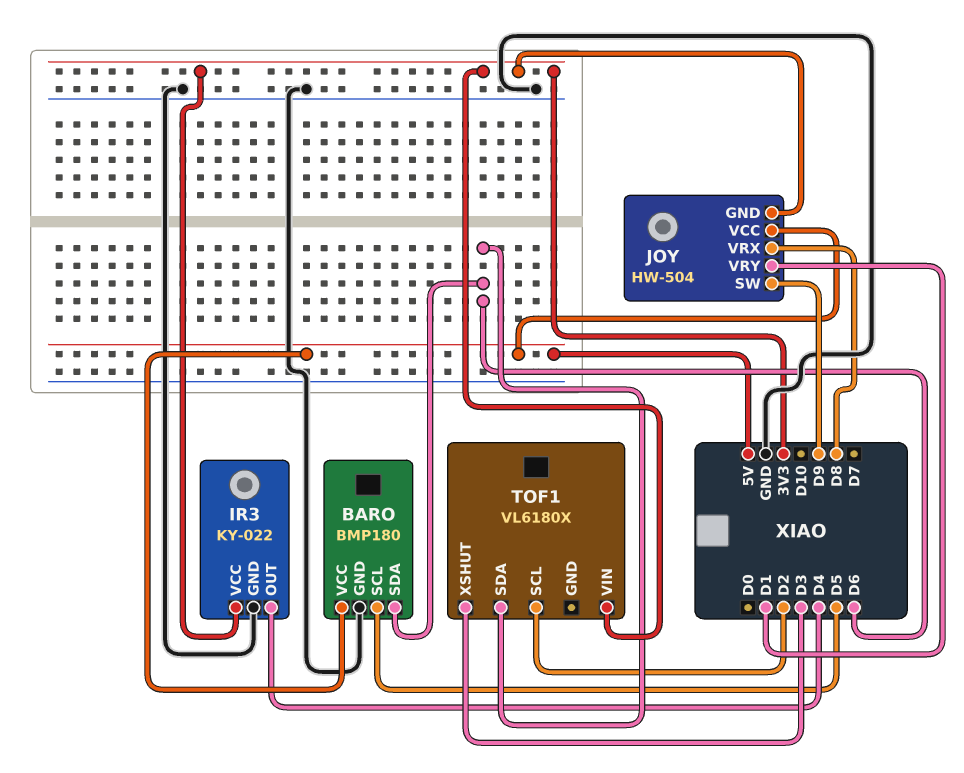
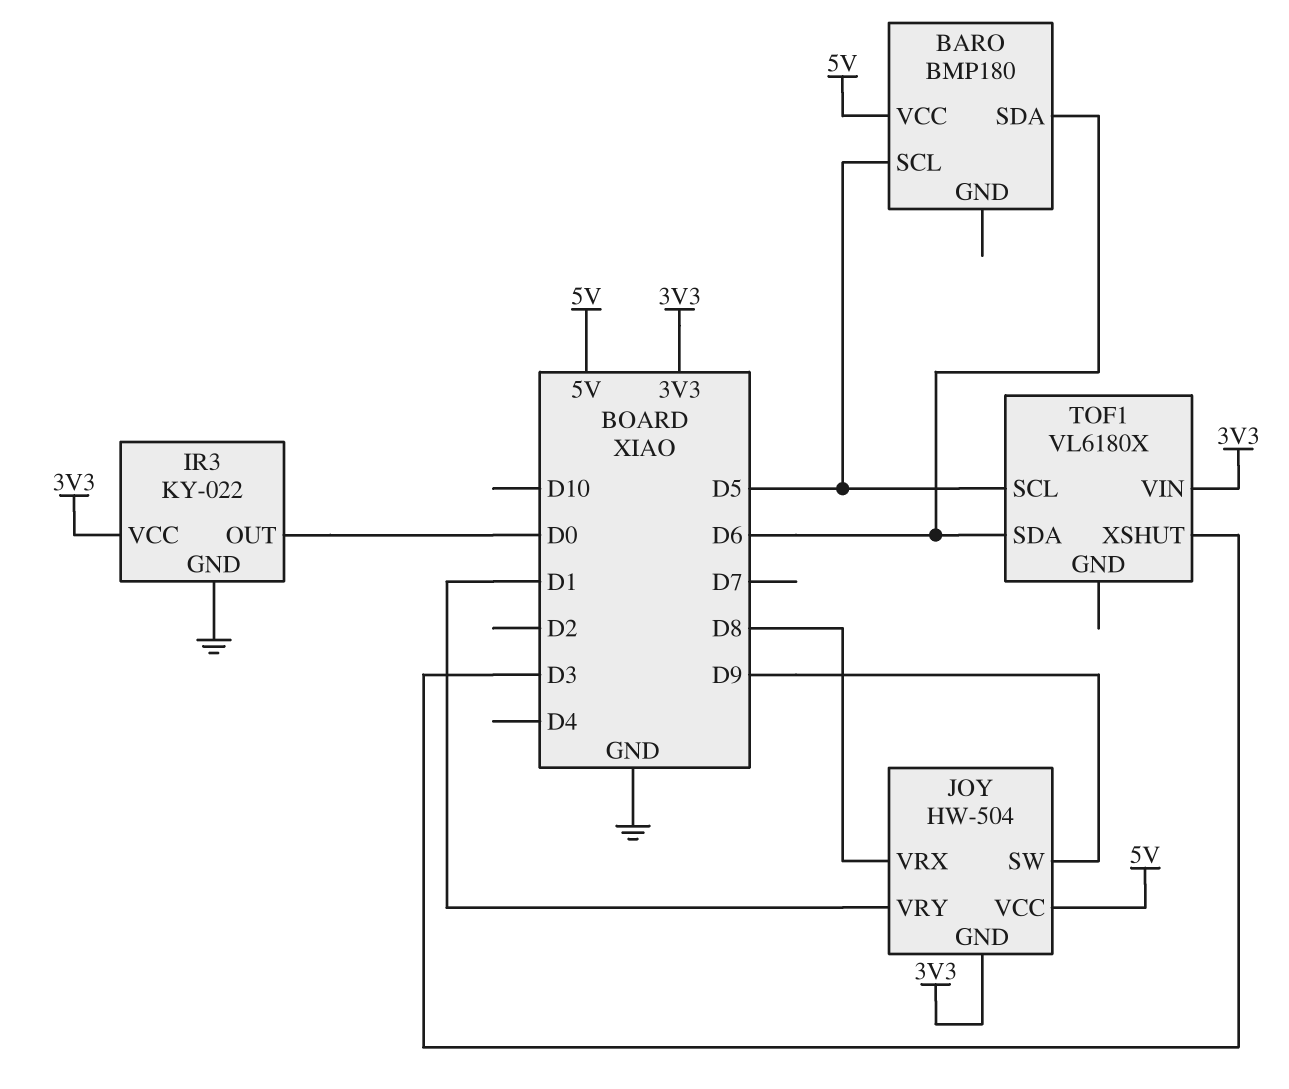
BARO pin GND: GND -> none
IR3 pin OUT: D4 -> D0
TOF1 pin SCL: D2 -> D5

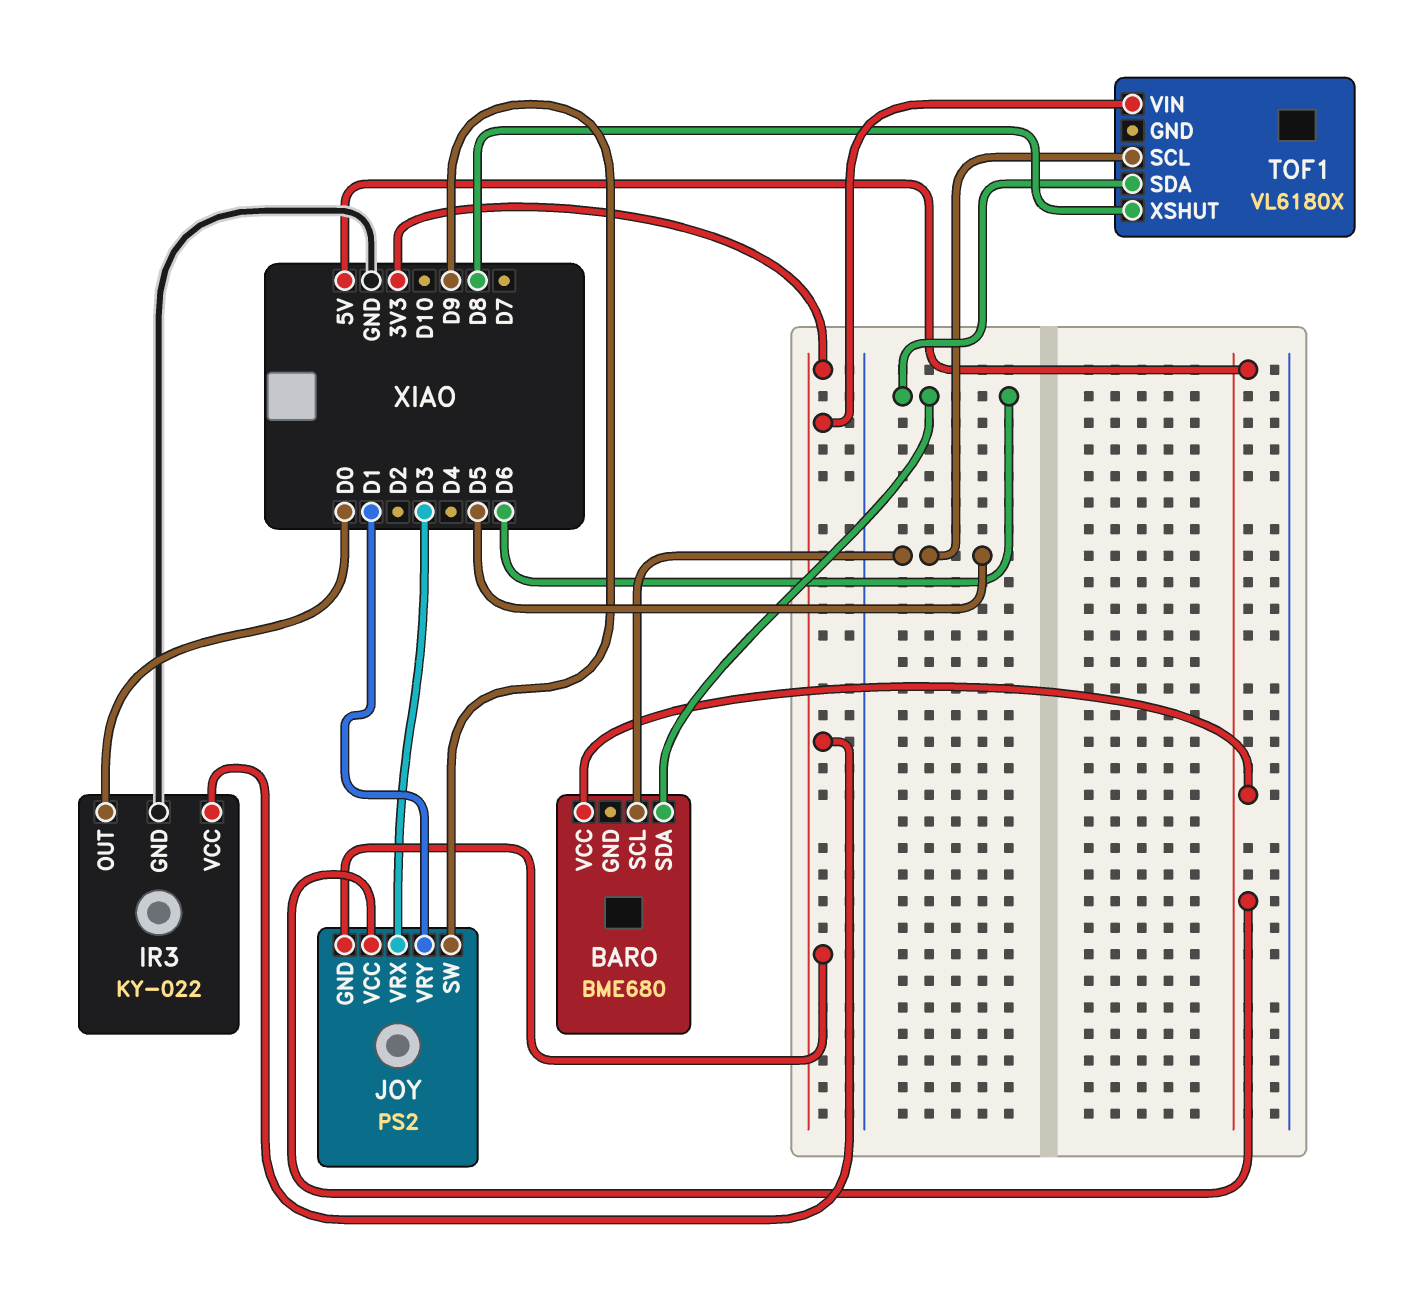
BARO: BMP180 -> BME680
JOY: HW-504 -> PS2
JOY pin VRX: D8 -> D3
TOF1 pin XSHUT: D3 -> D8

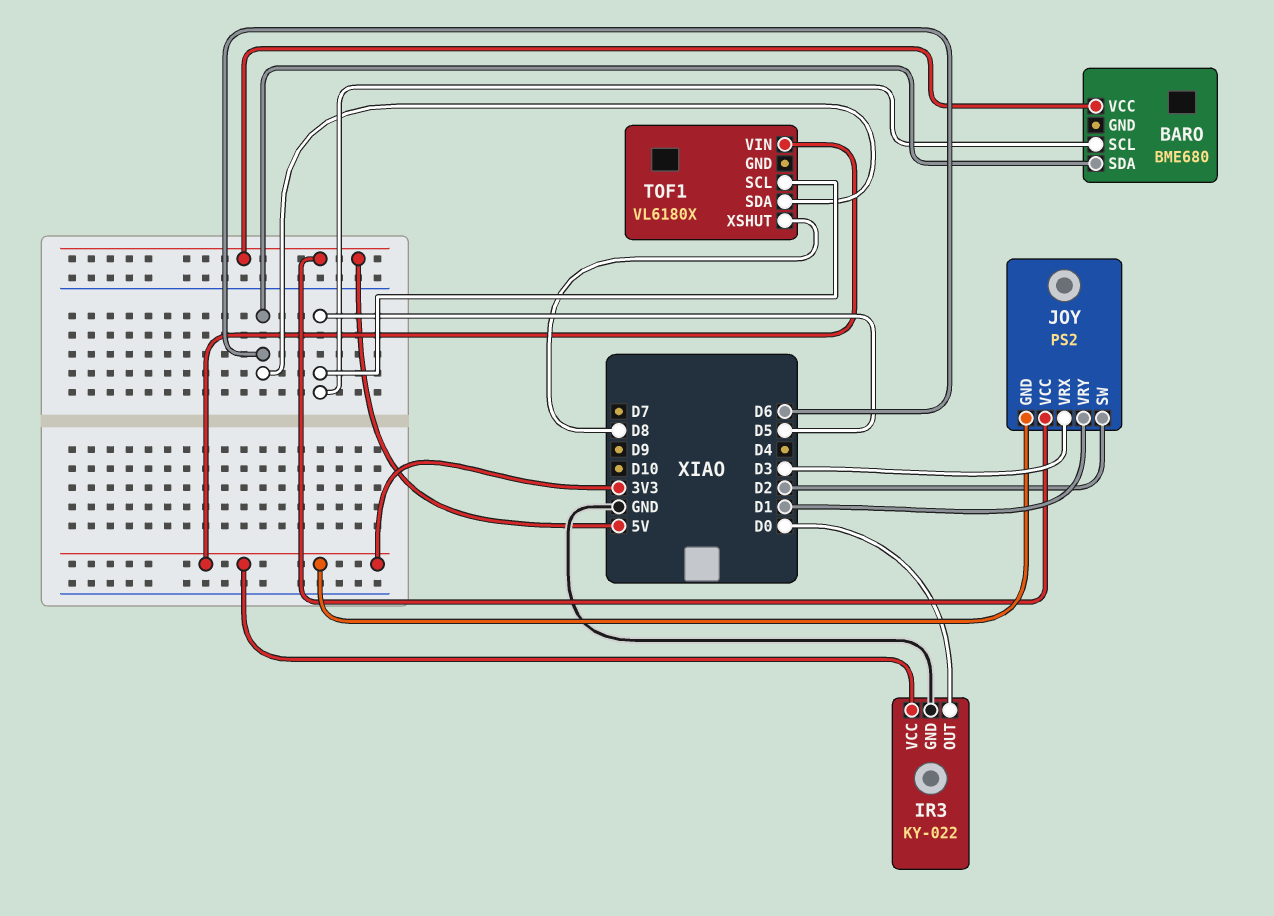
JOY pin SW: D9 -> D2

